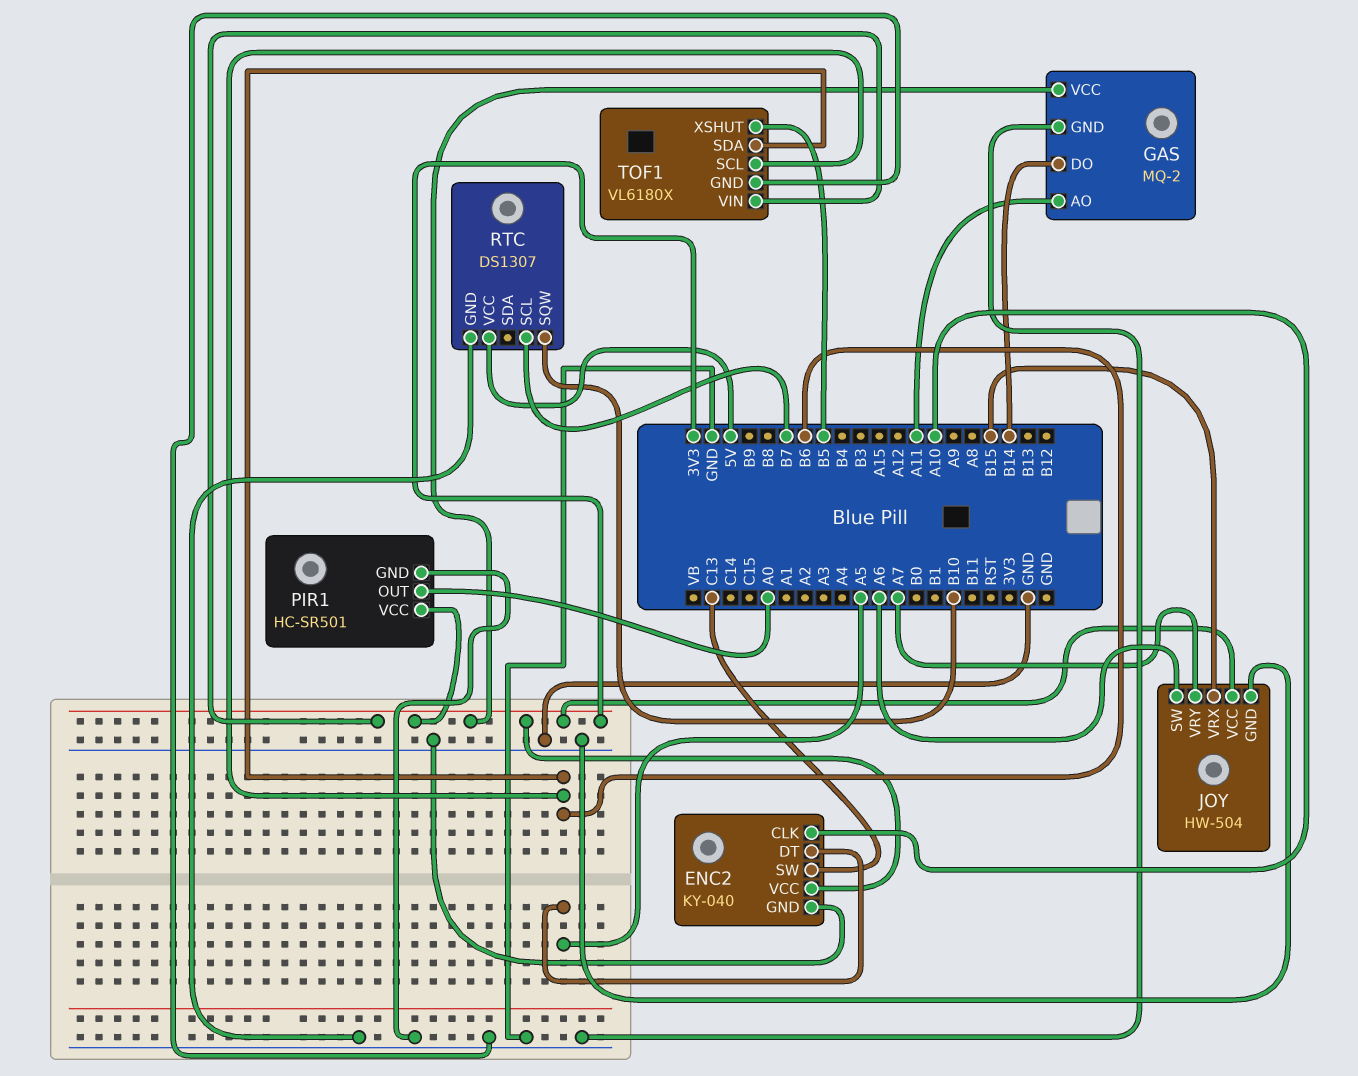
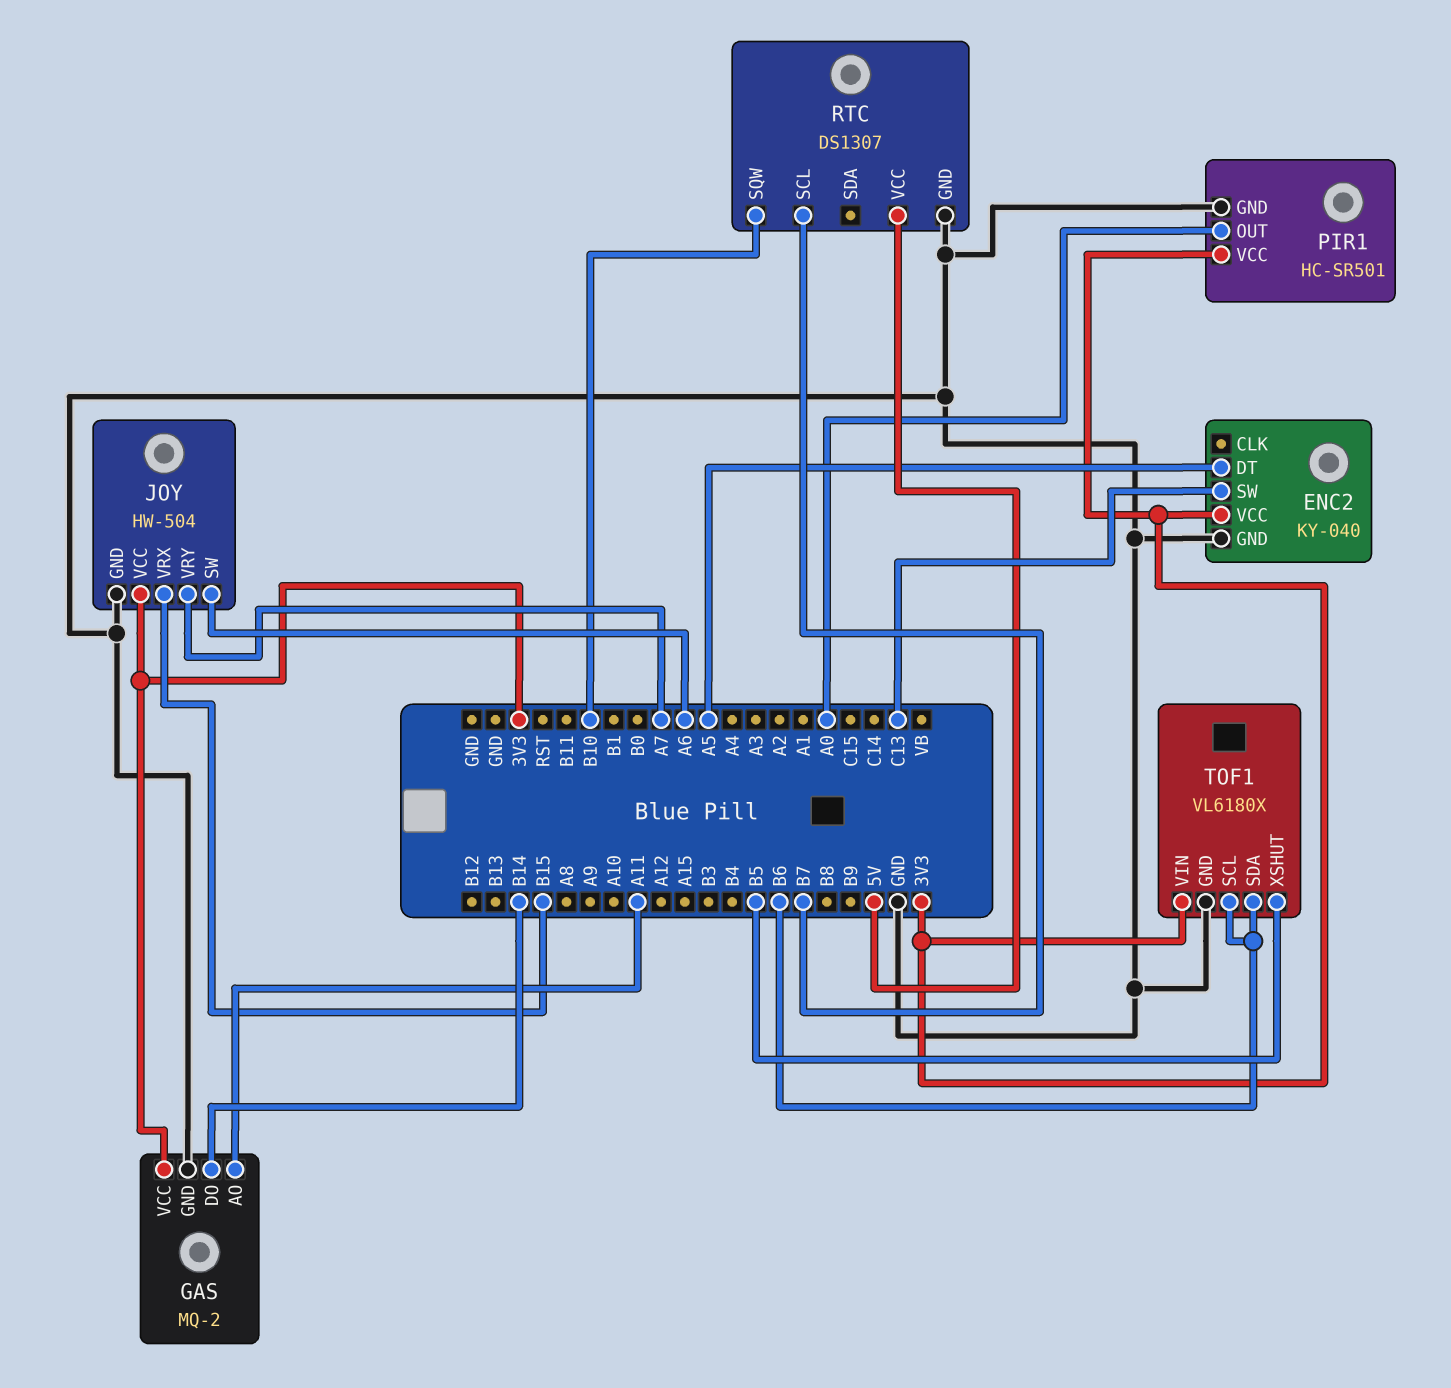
ENC2 pin CLK: A10 -> none

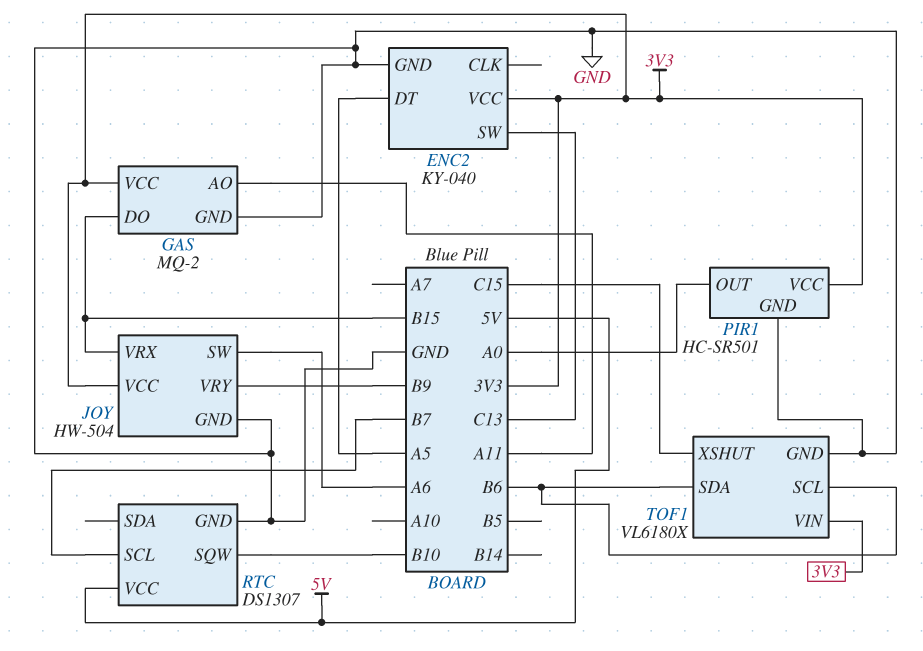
GAS pin DO: B14 -> B15
JOY pin VRY: A7 -> B9
TOF1 pin XSHUT: B5 -> C15

